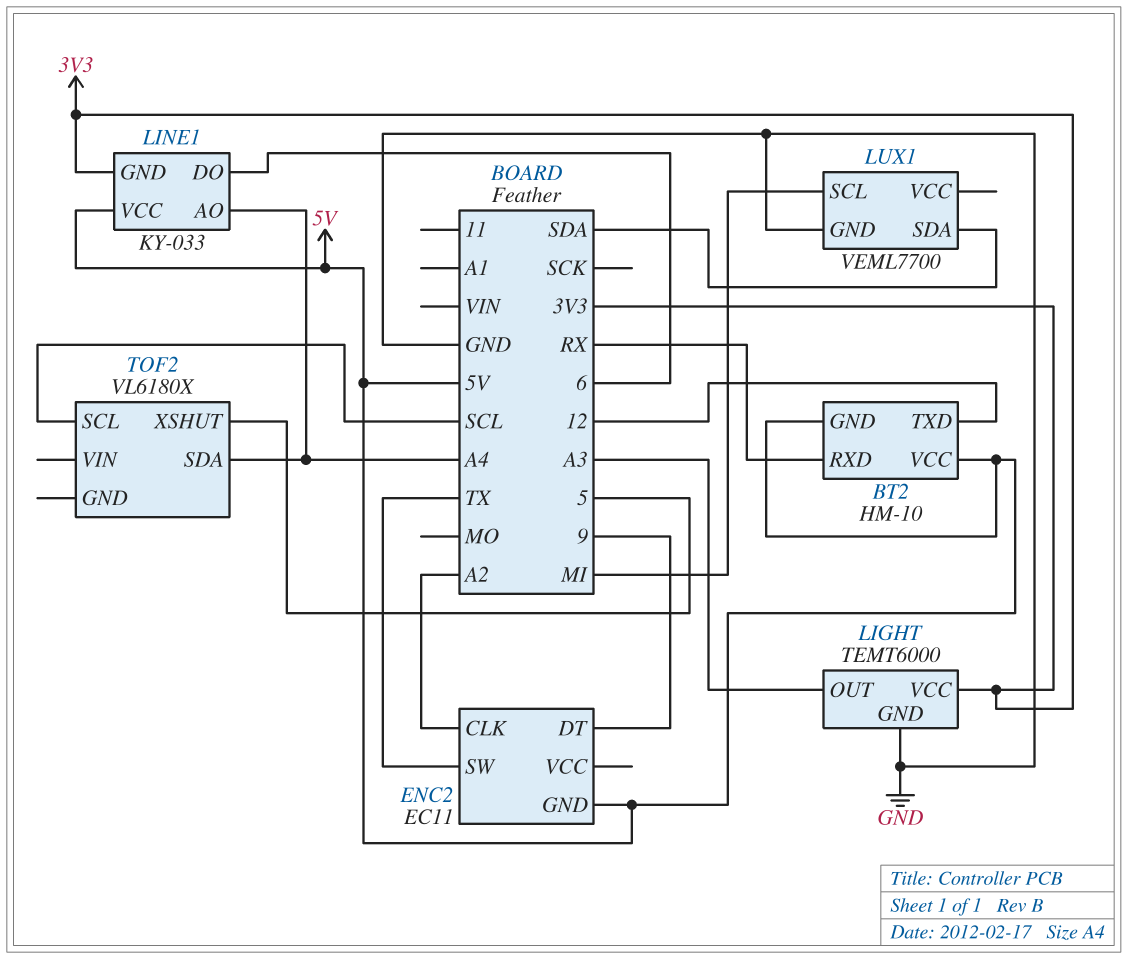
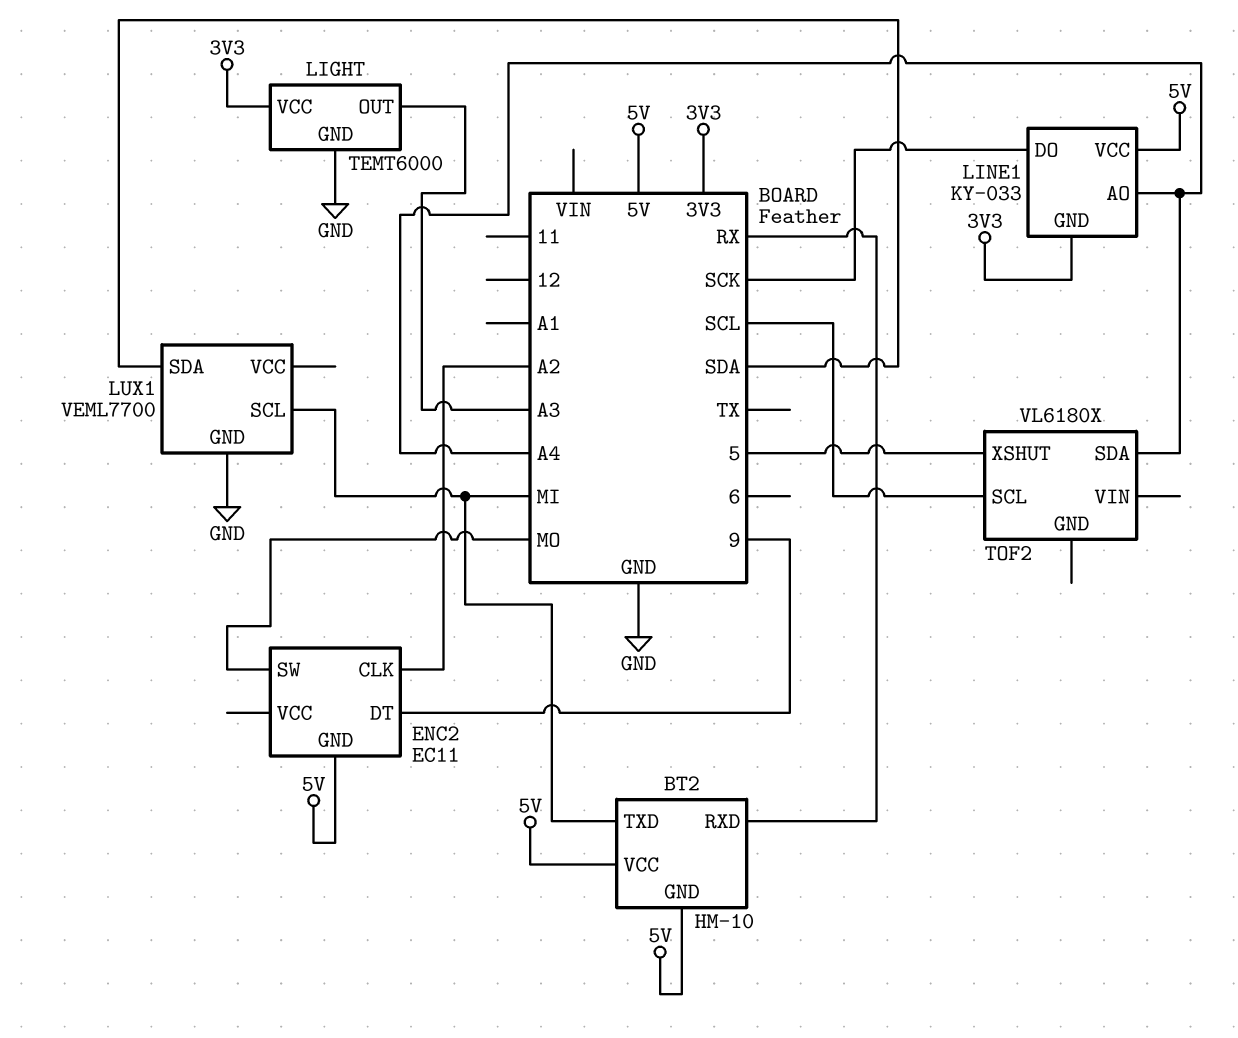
BT2 pin TXD: 12 -> MI
ENC2 pin SW: TX -> MO
LINE1 pin DO: 6 -> SCK

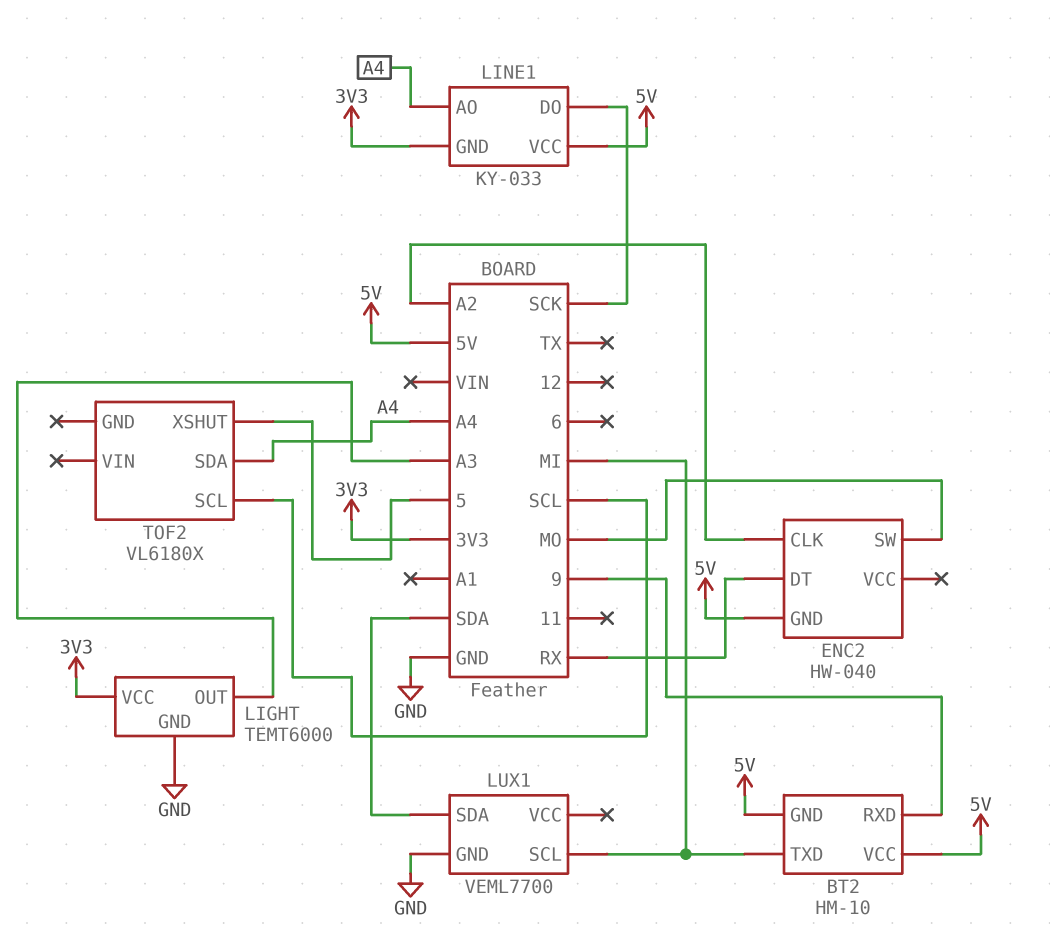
BT2 pin RXD: RX -> 9
ENC2: EC11 -> HW-040
ENC2 pin DT: 9 -> RX

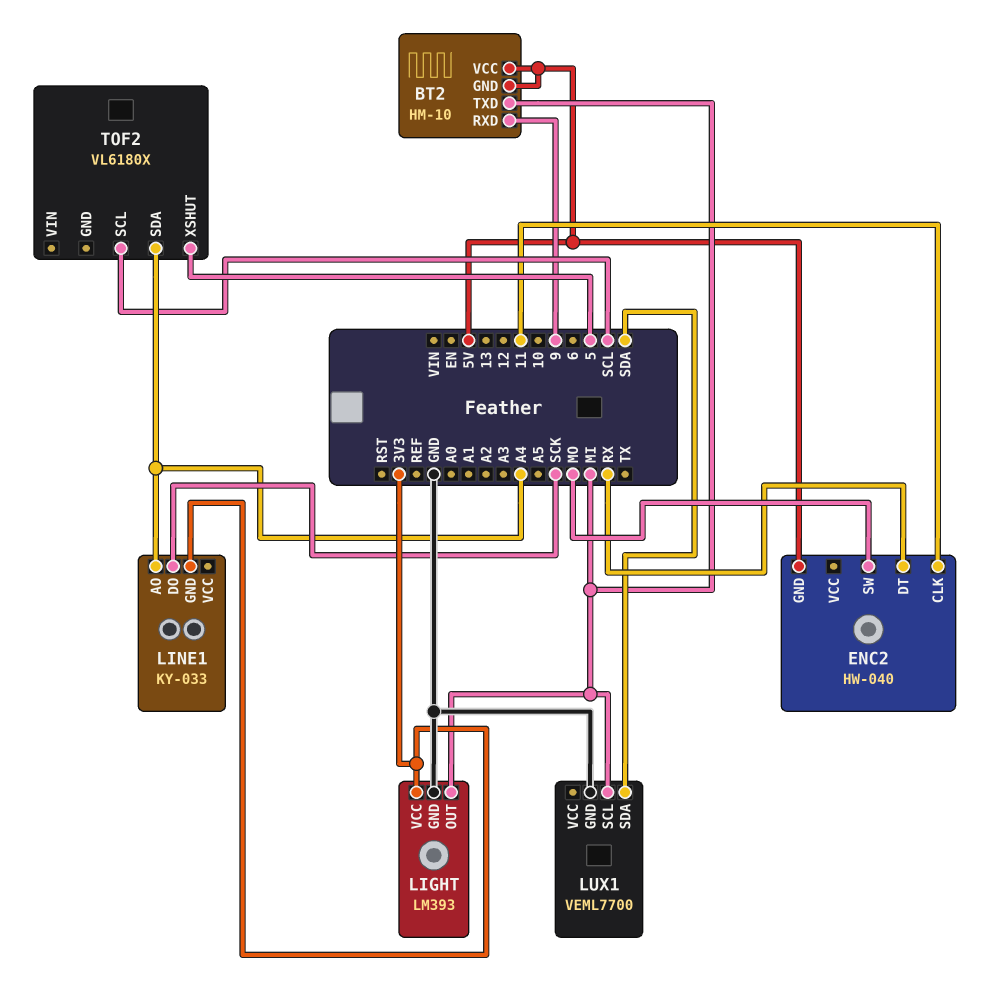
ENC2 pin CLK: A2 -> 11
LIGHT: TEMT6000 -> LM393
LIGHT pin OUT: A3 -> MI
LINE1 pin VCC: 5V -> none

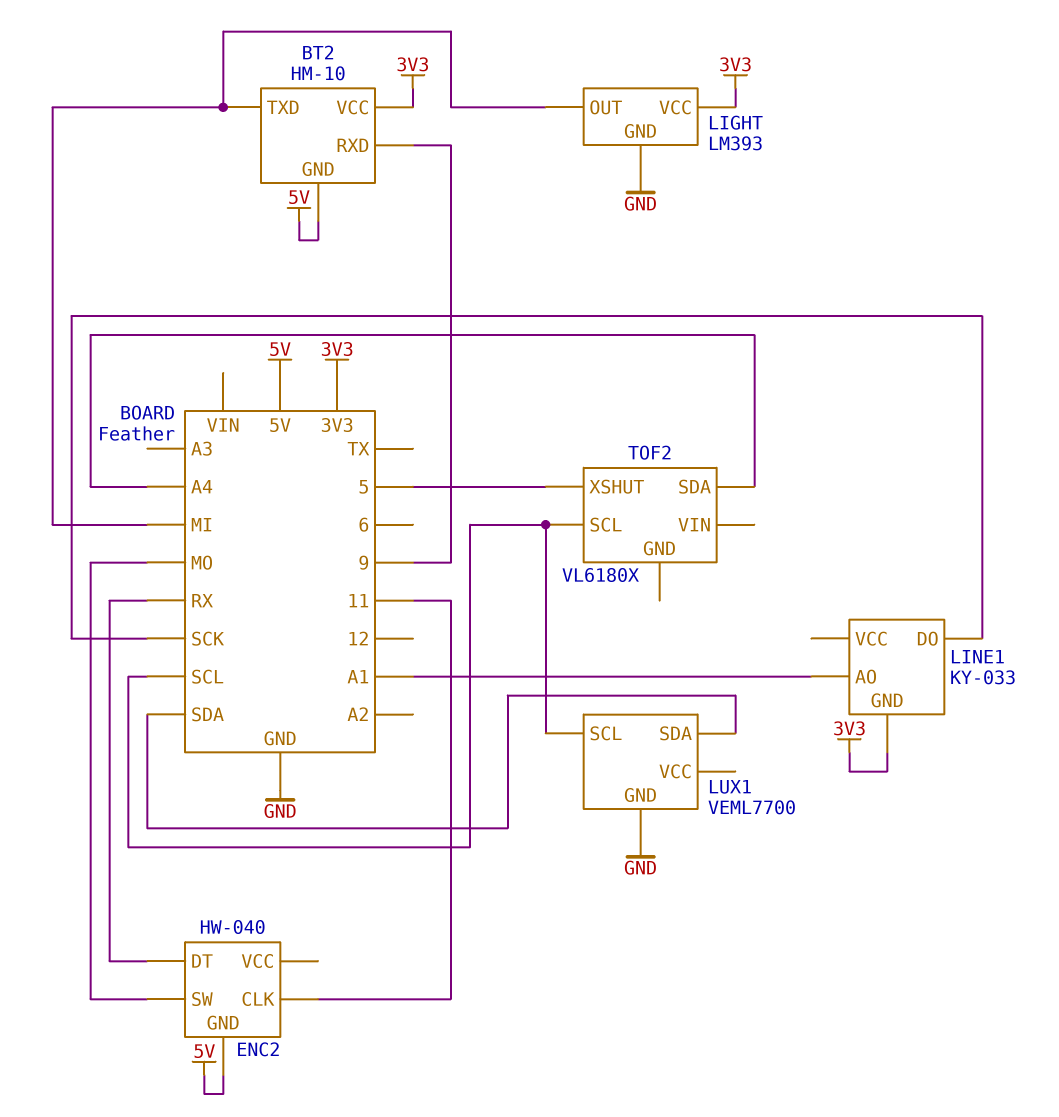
BT2 pin VCC: 5V -> 3V3
LINE1 pin AO: A4 -> A1
LUX1 pin SCL: MI -> SCL

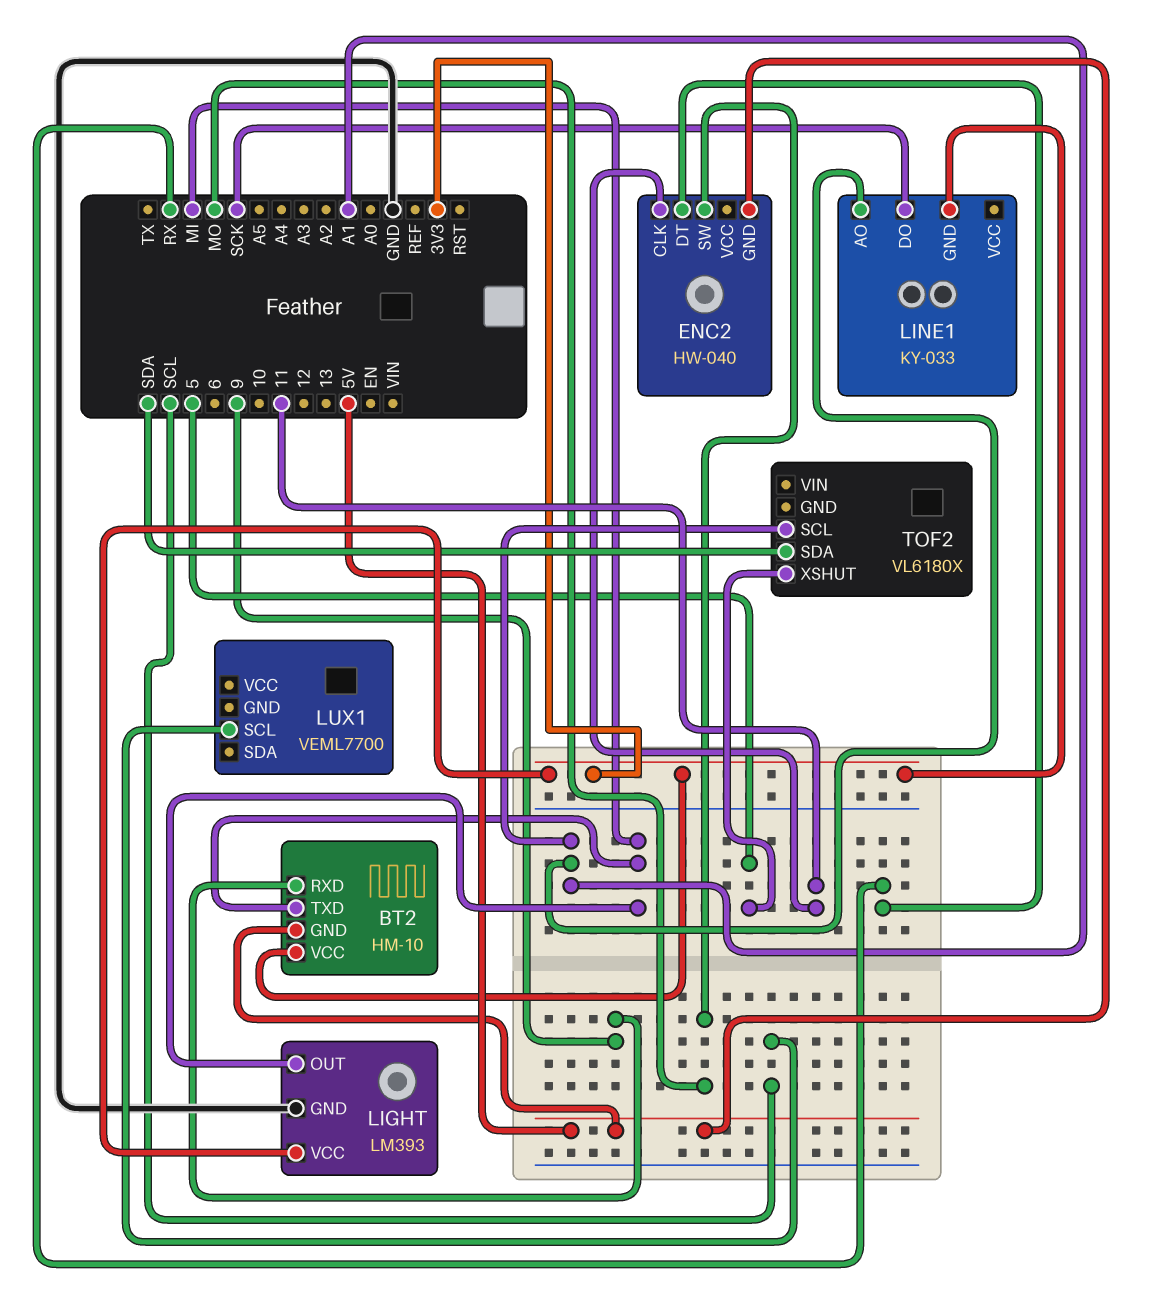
LUX1 pin GND: GND -> none
LUX1 pin SDA: SDA -> none
TOF2 pin SCL: SCL -> A1
TOF2 pin SDA: A4 -> SDA

